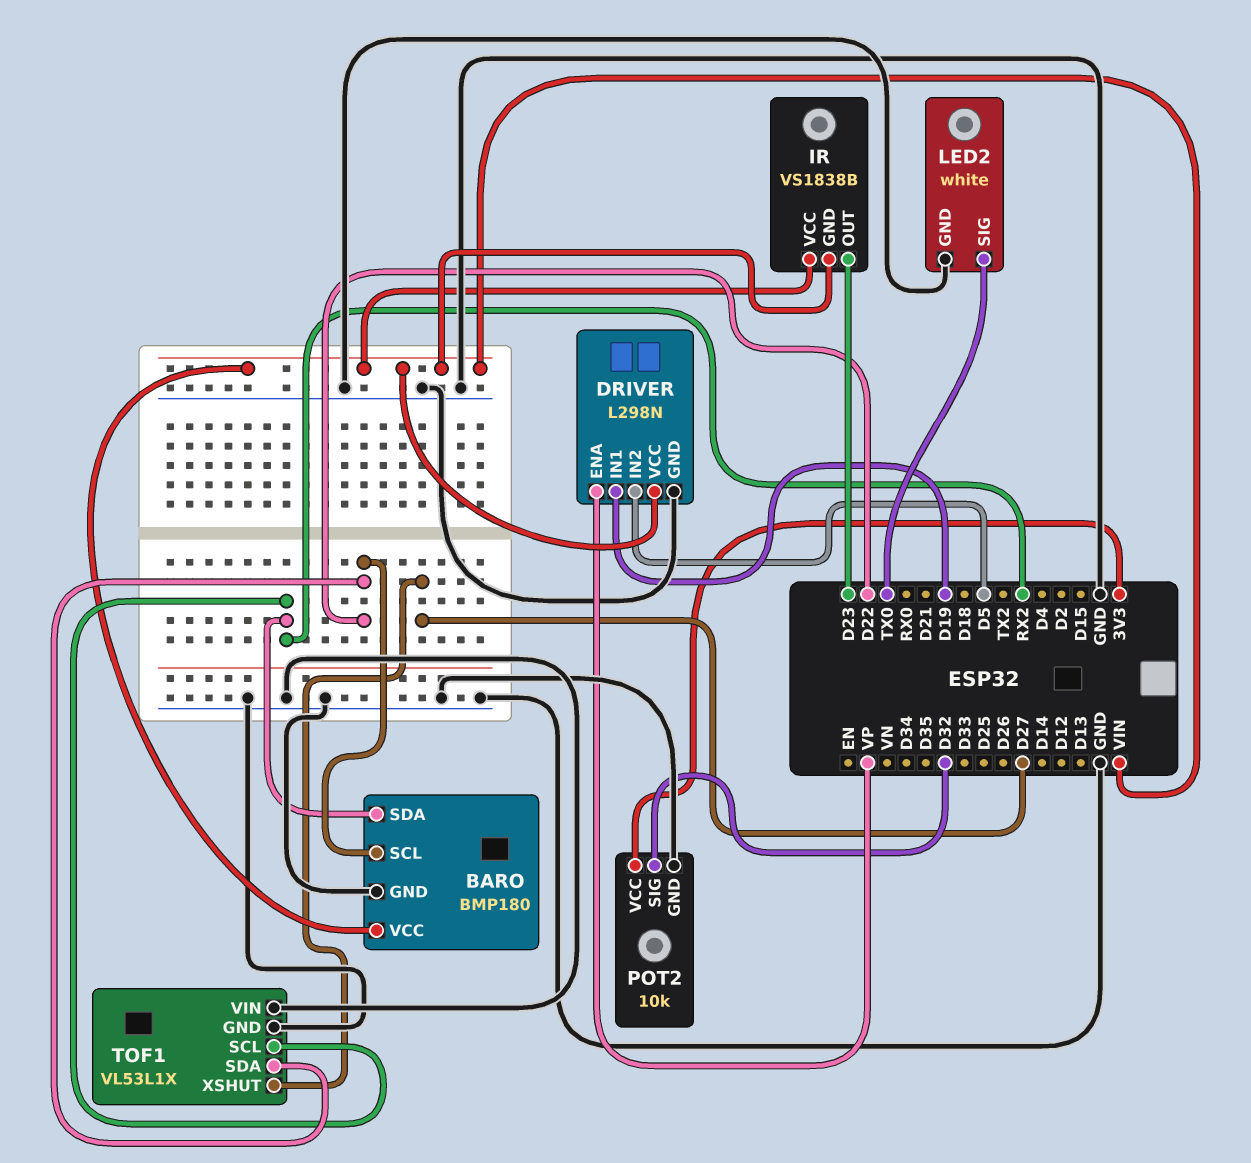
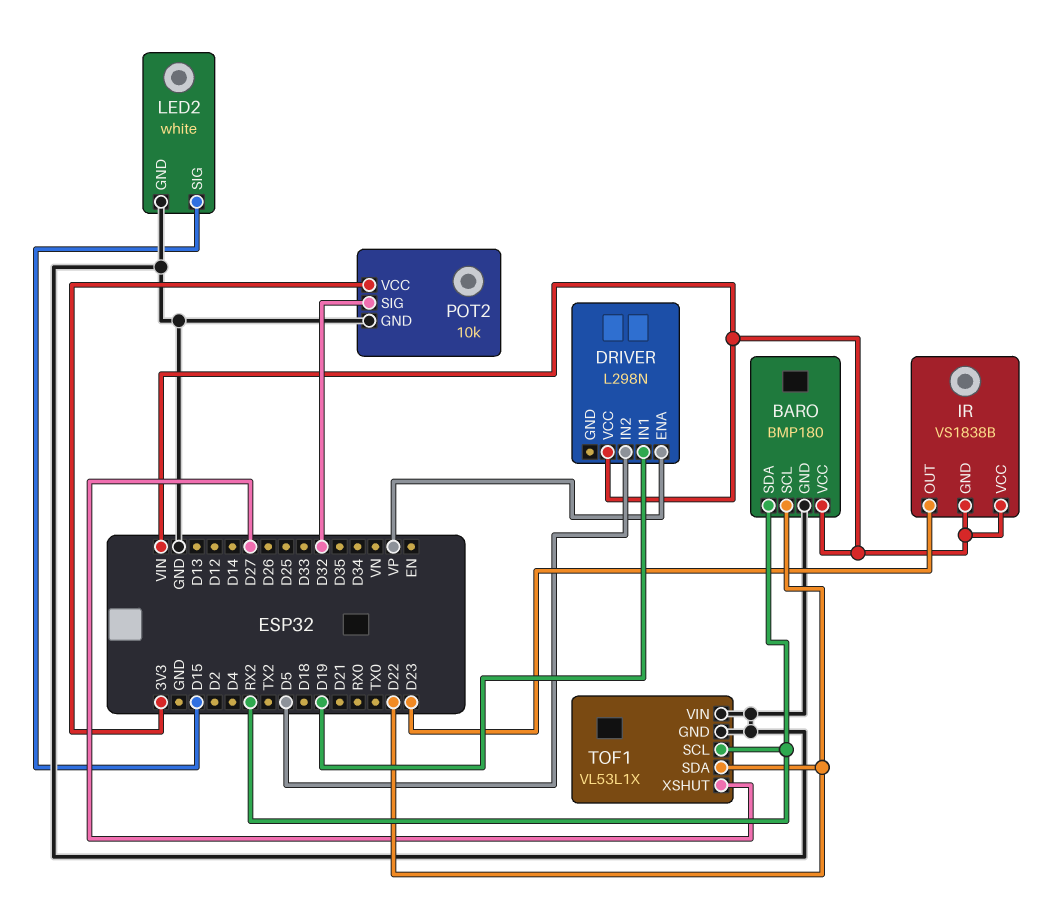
DRIVER pin GND: GND -> none
LED2 pin SIG: TX0 -> D15

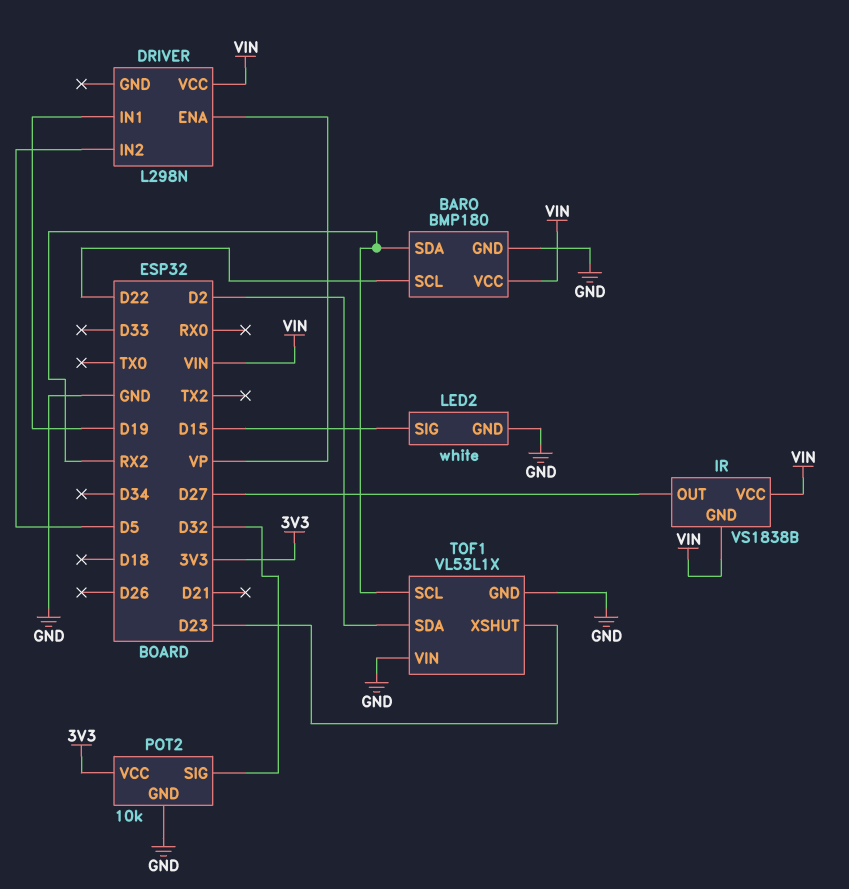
IR pin OUT: D23 -> D27
TOF1 pin SDA: D22 -> D2
TOF1 pin XSHUT: D27 -> D23

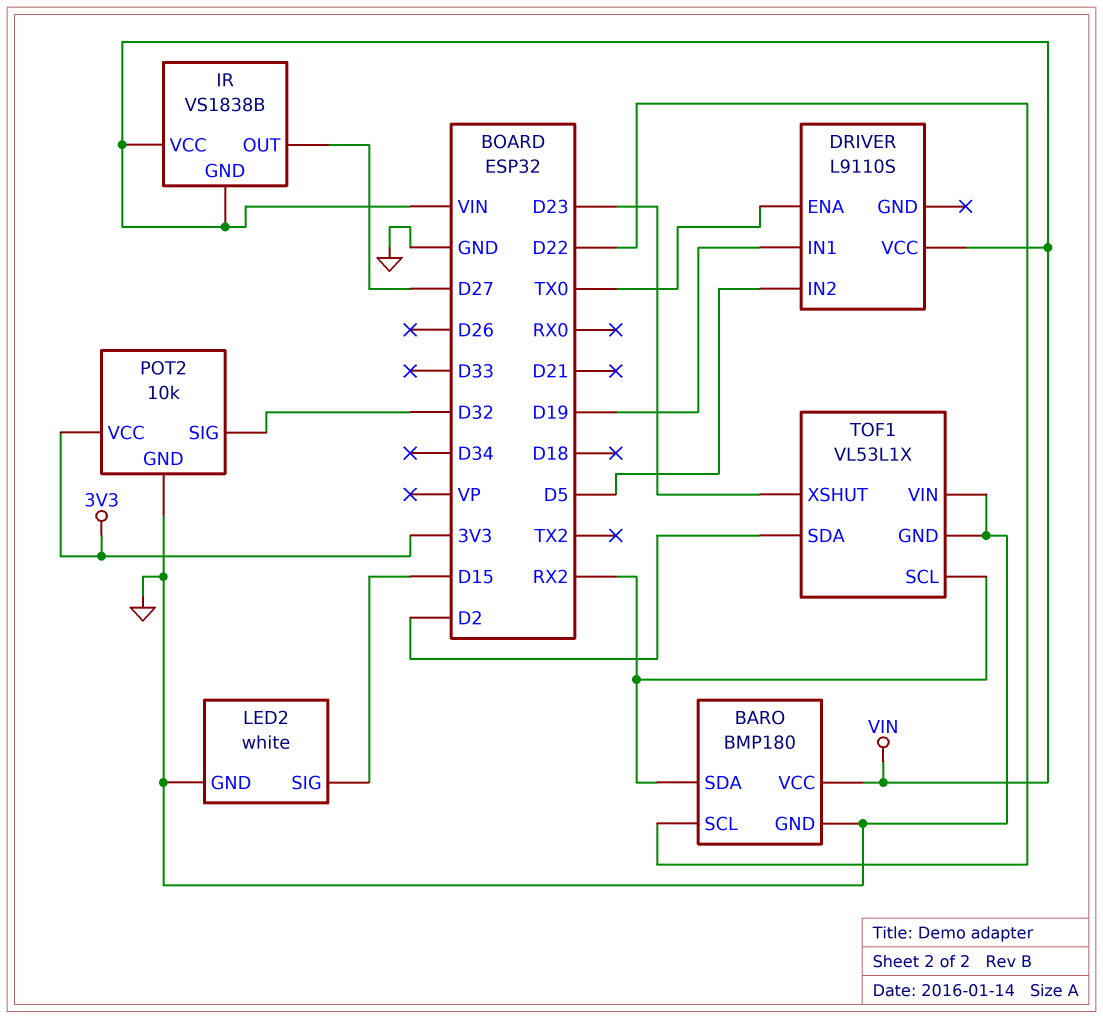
DRIVER: L298N -> L9110S
DRIVER pin ENA: VP -> TX0

